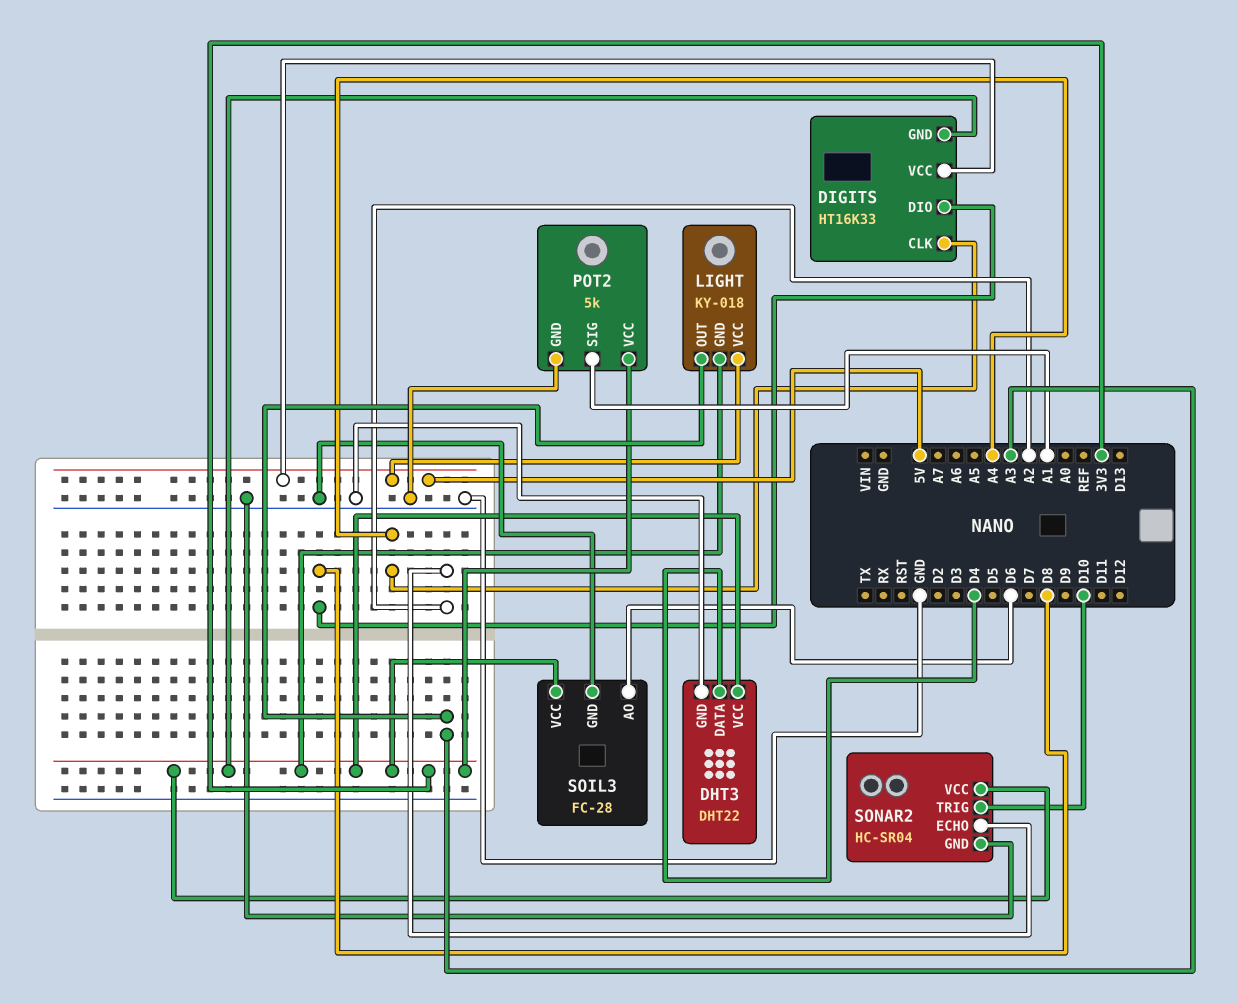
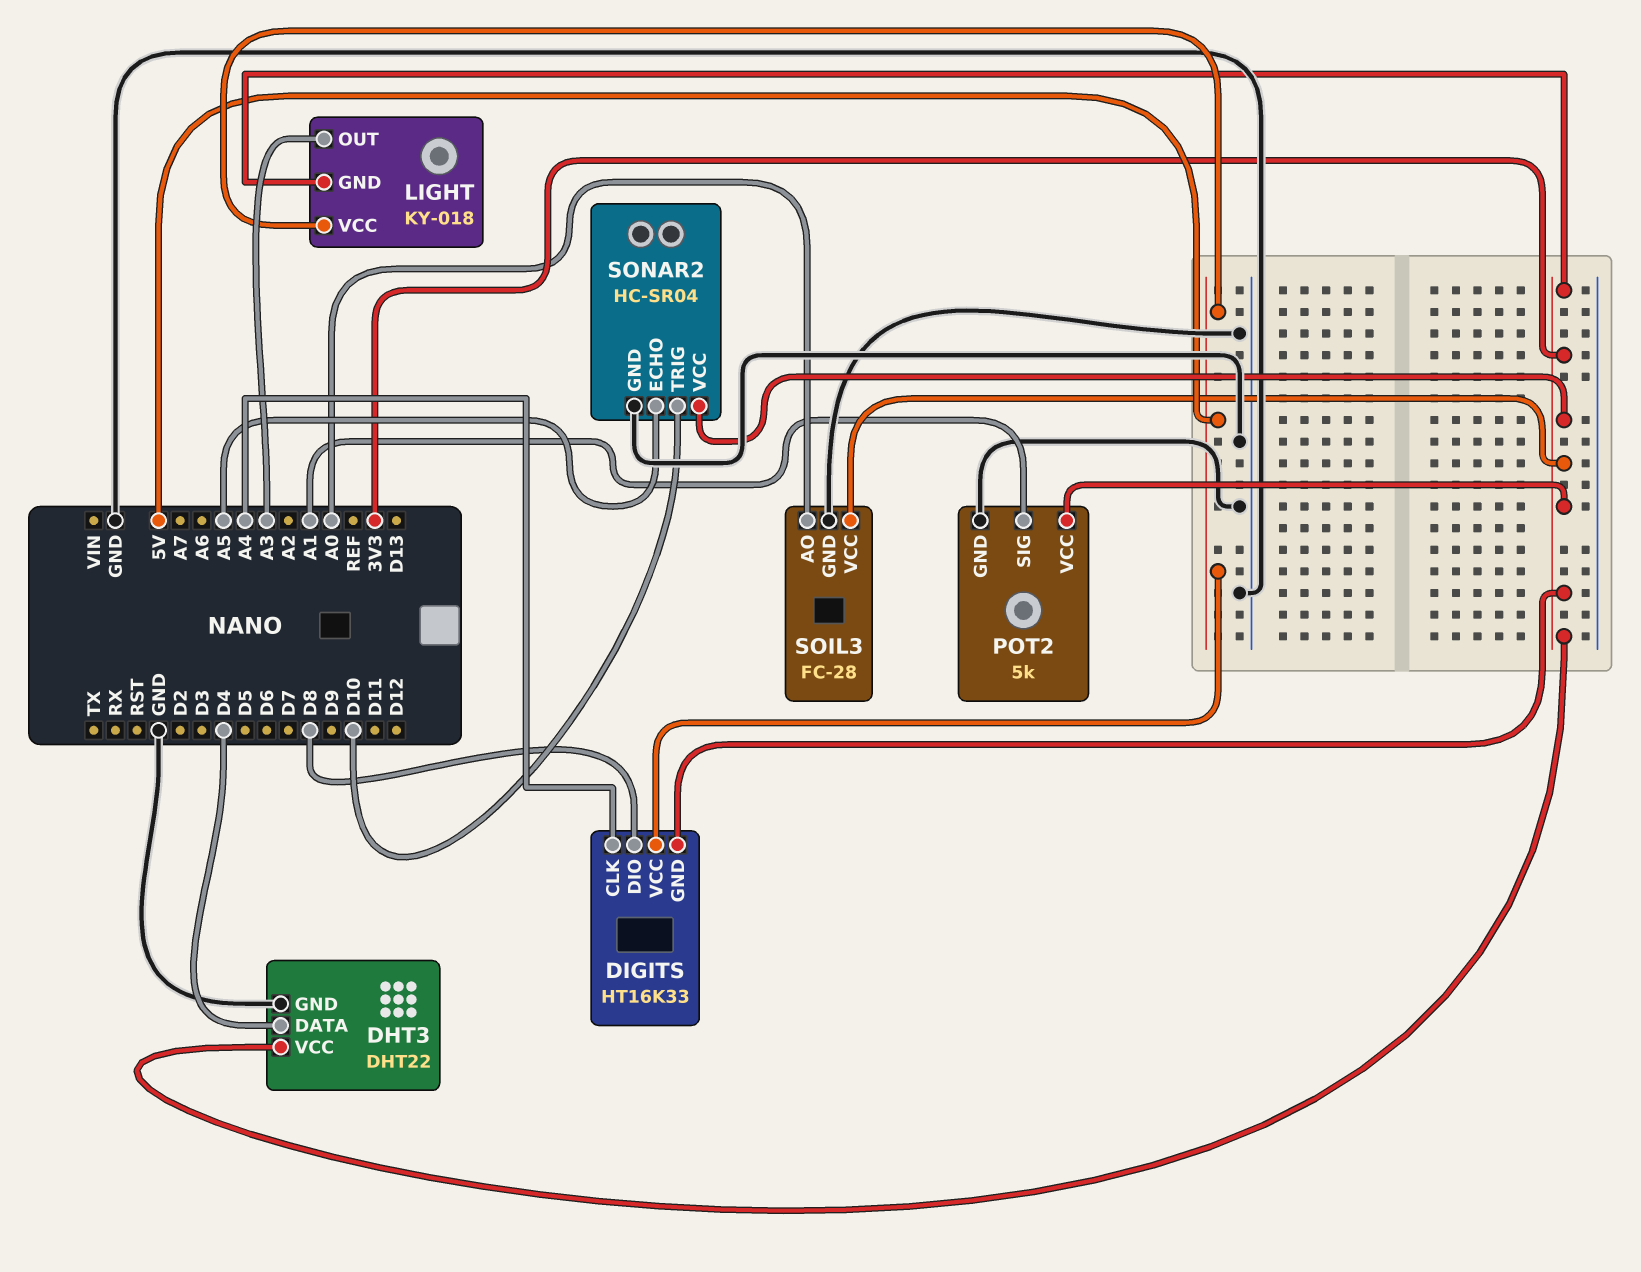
SOIL3 pin AO: D6 -> A0
SONAR2 pin ECHO: A2 -> A5

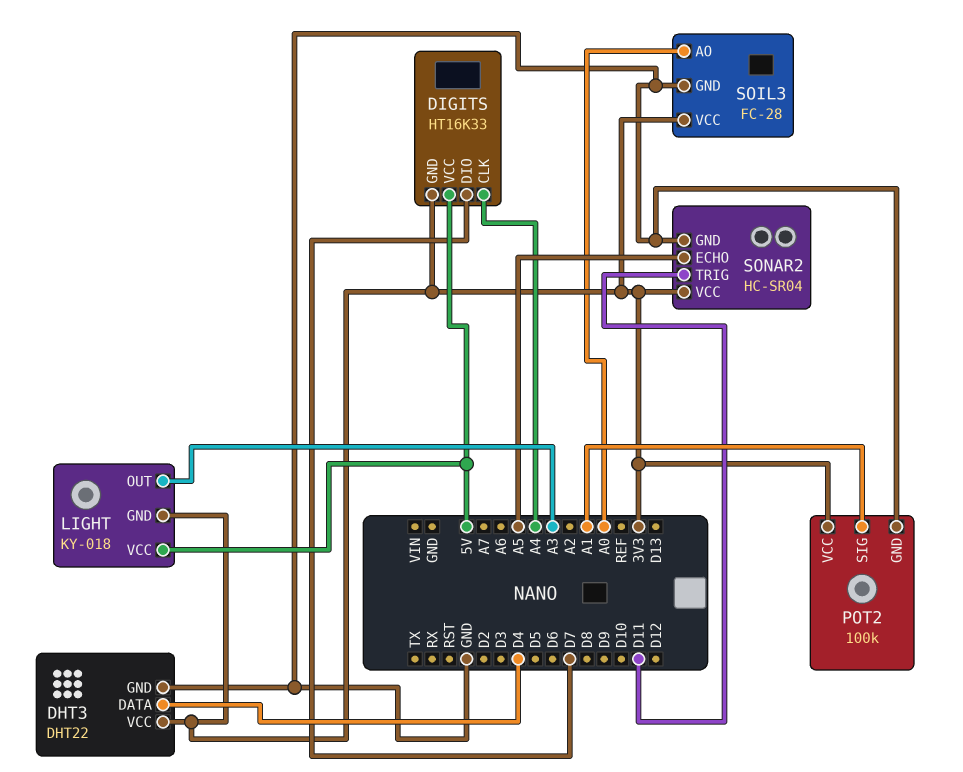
DIGITS pin DIO: D8 -> D7
POT2: 5k -> 100k
SONAR2 pin TRIG: D10 -> D11

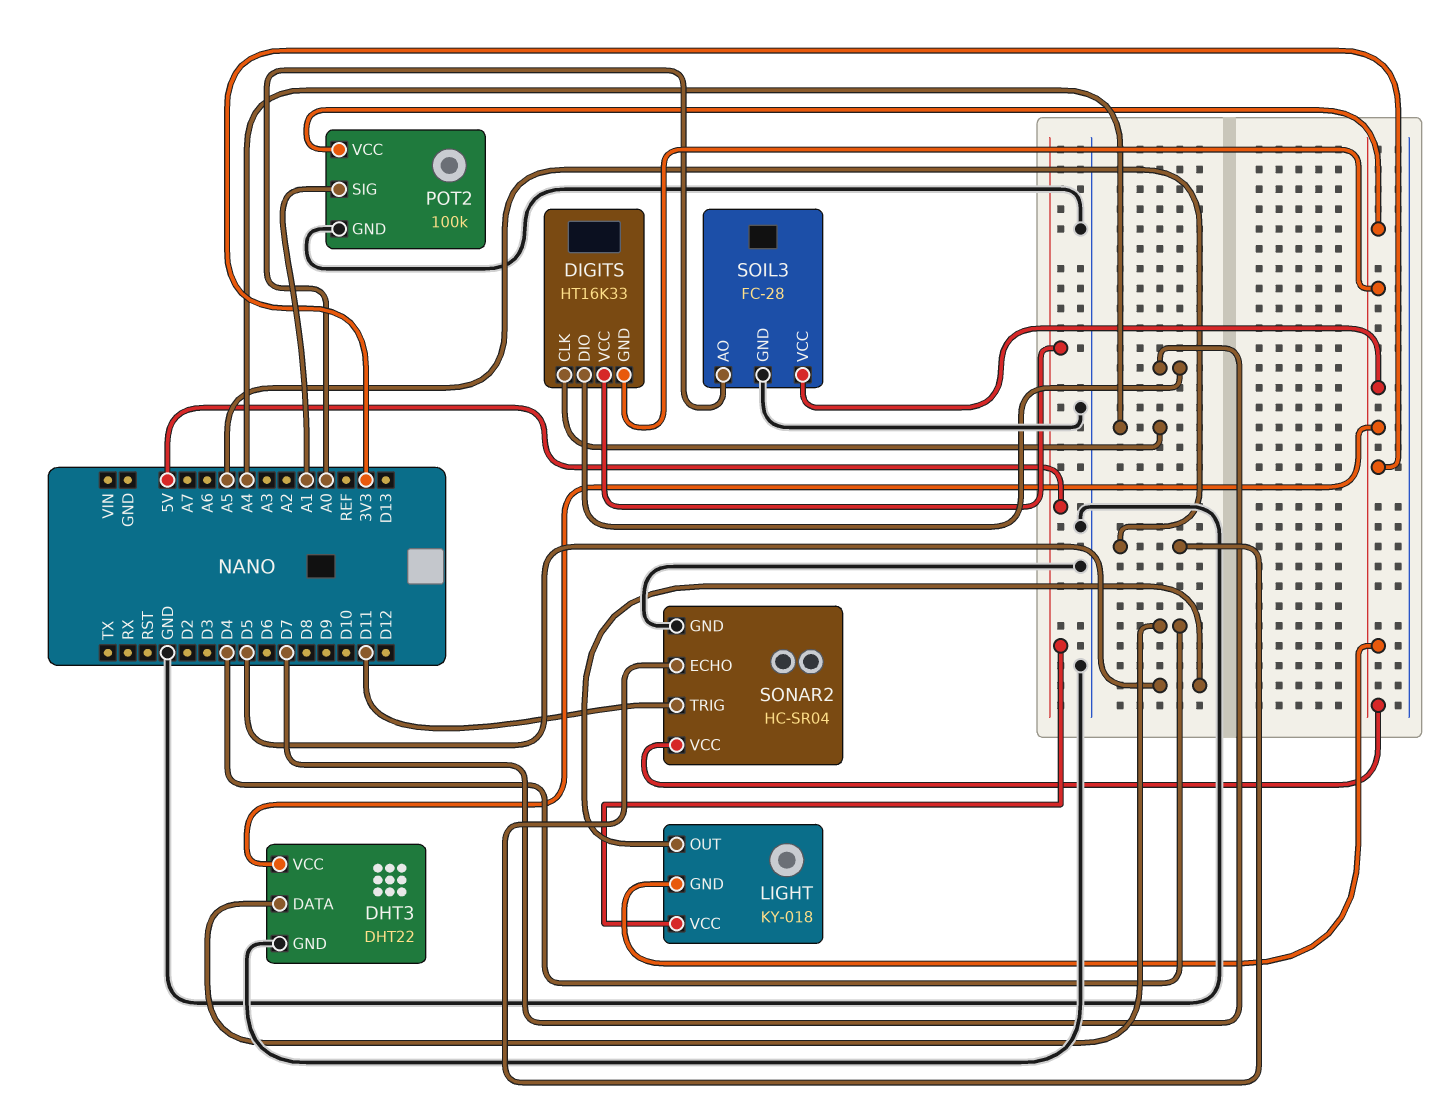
LIGHT pin OUT: A3 -> D5

